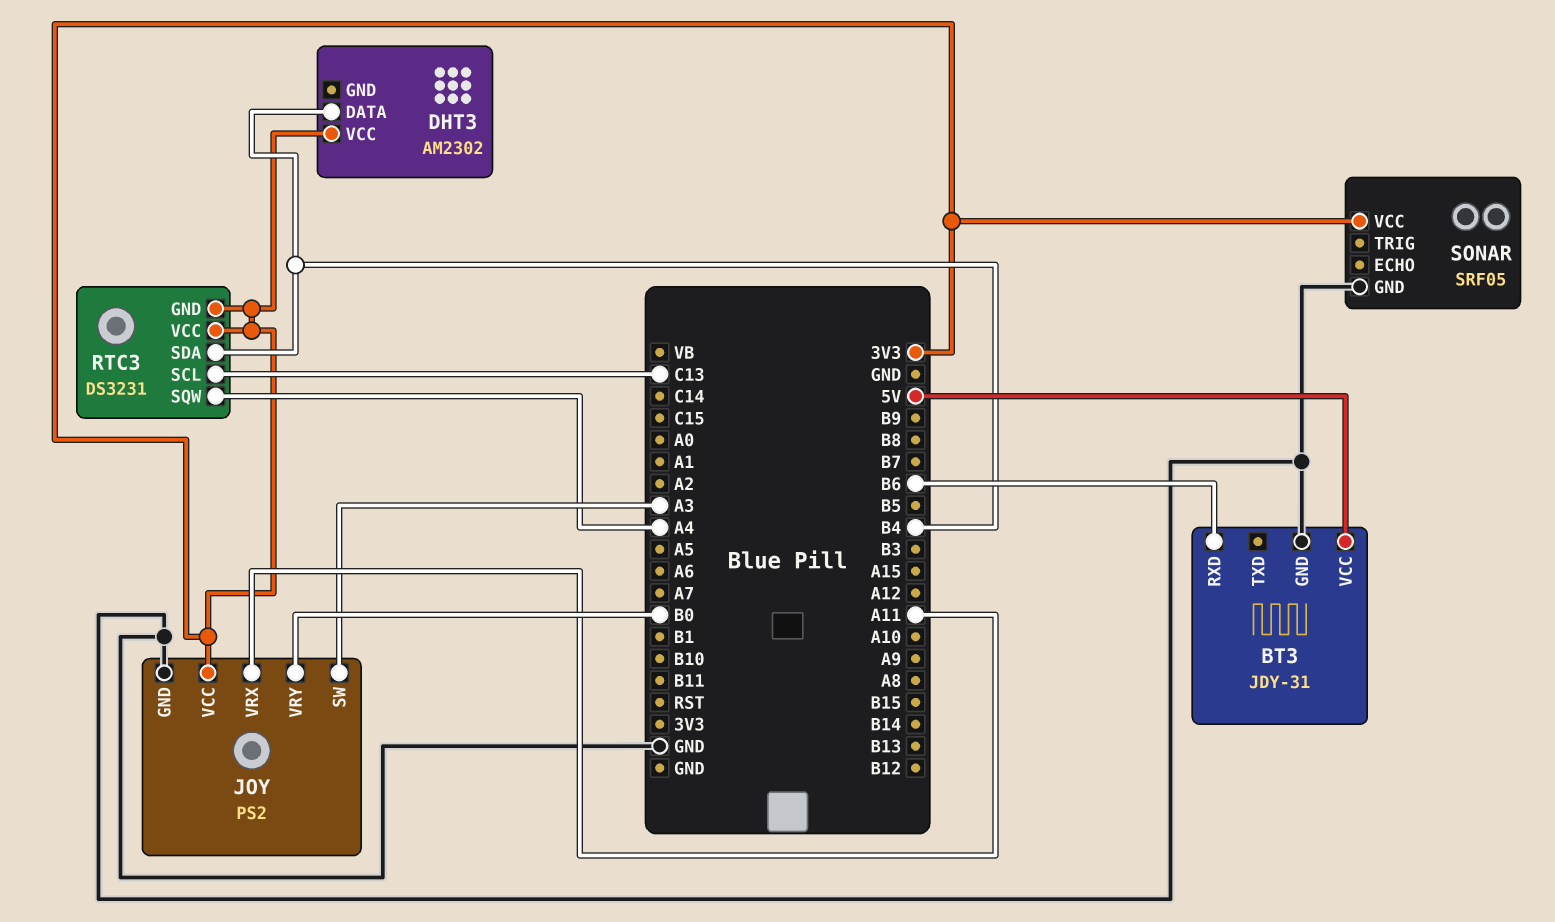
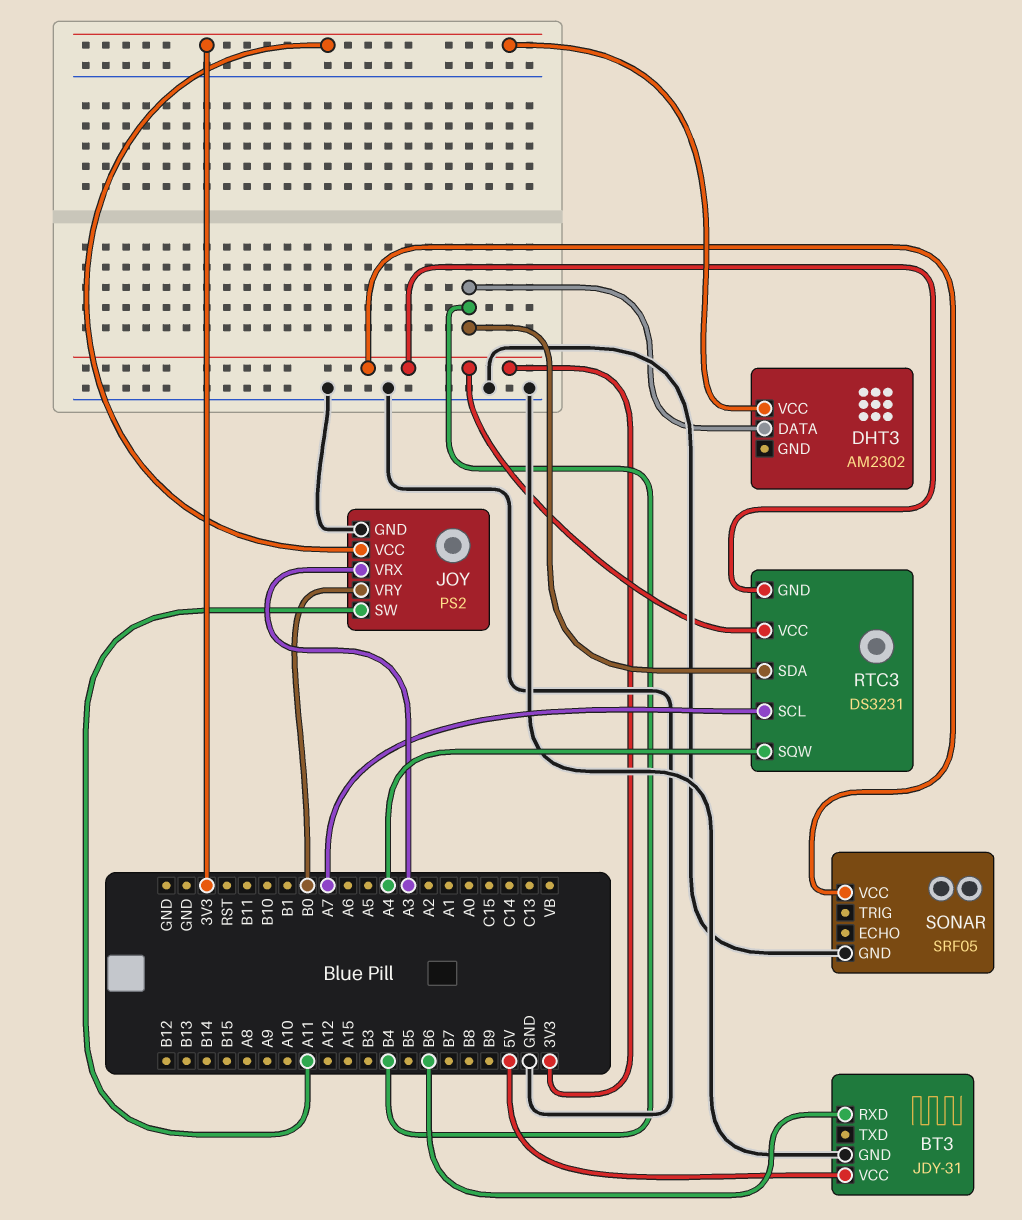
JOY pin SW: A3 -> A11
JOY pin VRX: A11 -> A3
RTC3 pin SCL: C13 -> A7

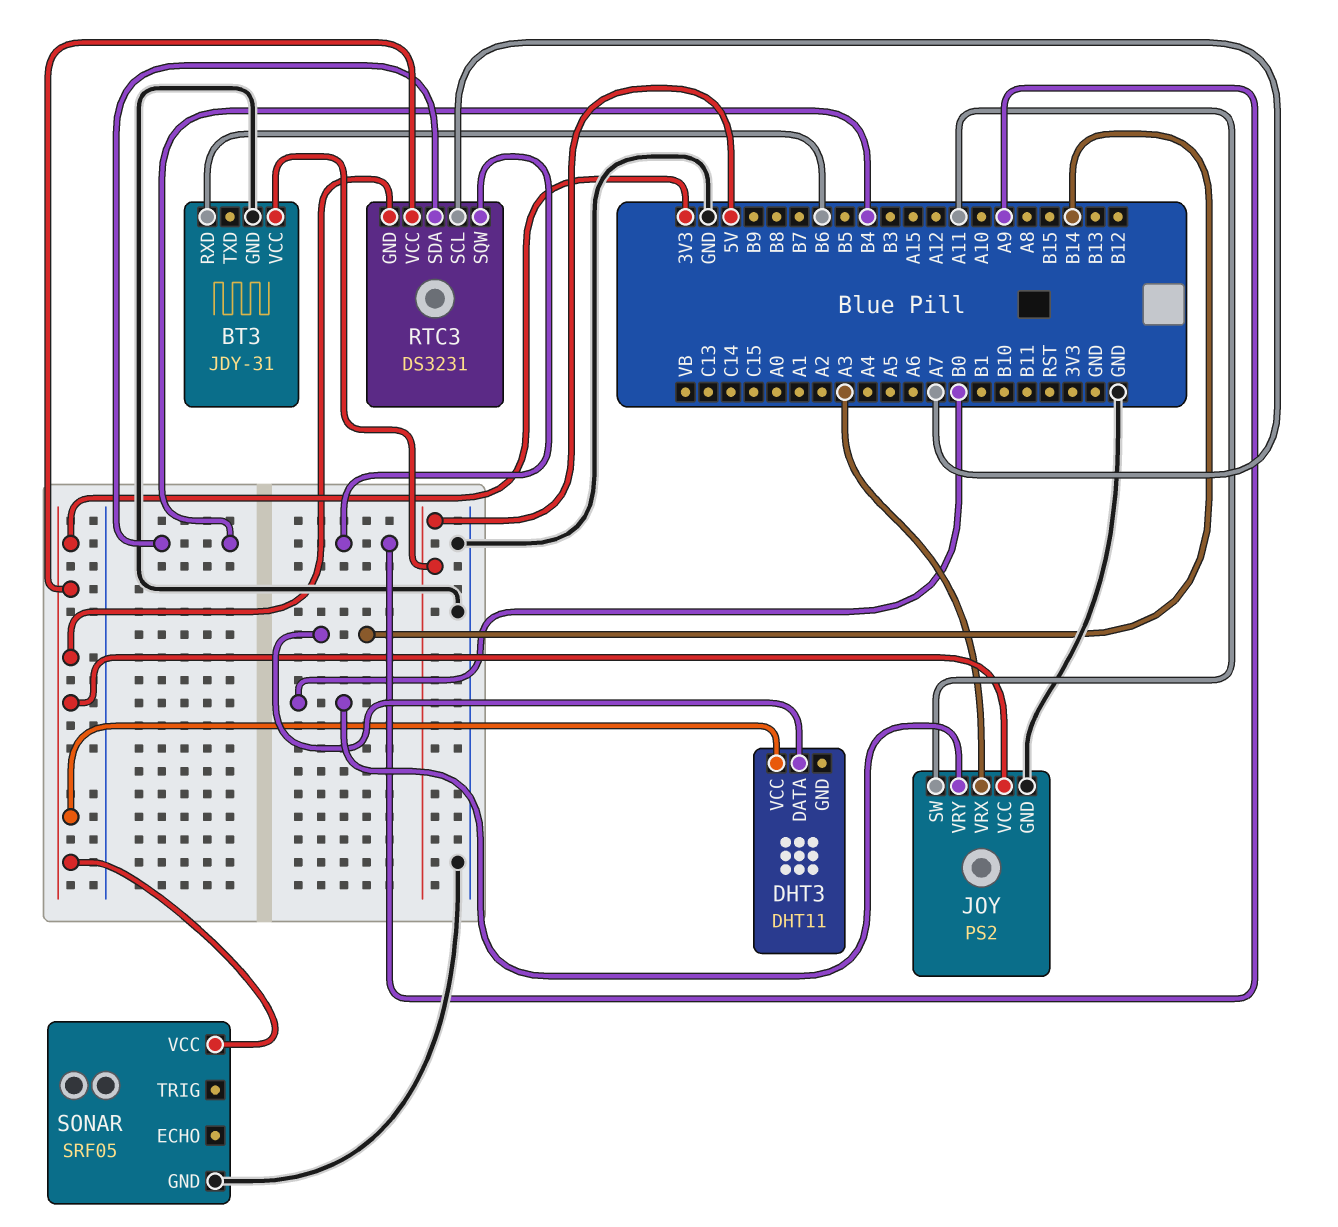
DHT3: AM2302 -> DHT11
DHT3 pin DATA: B4 -> B14
RTC3 pin SQW: A4 -> A9

